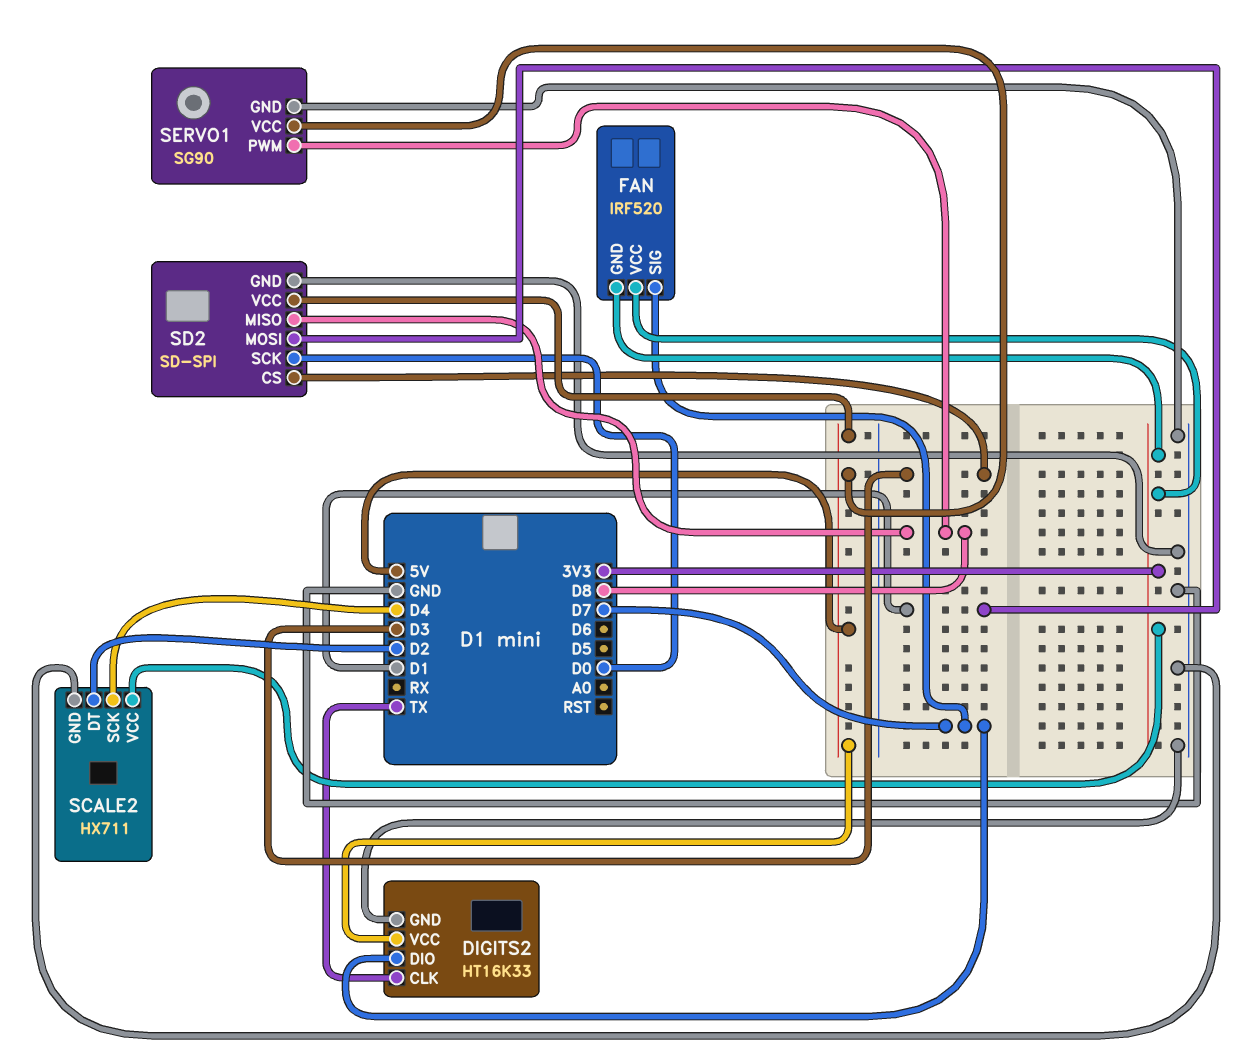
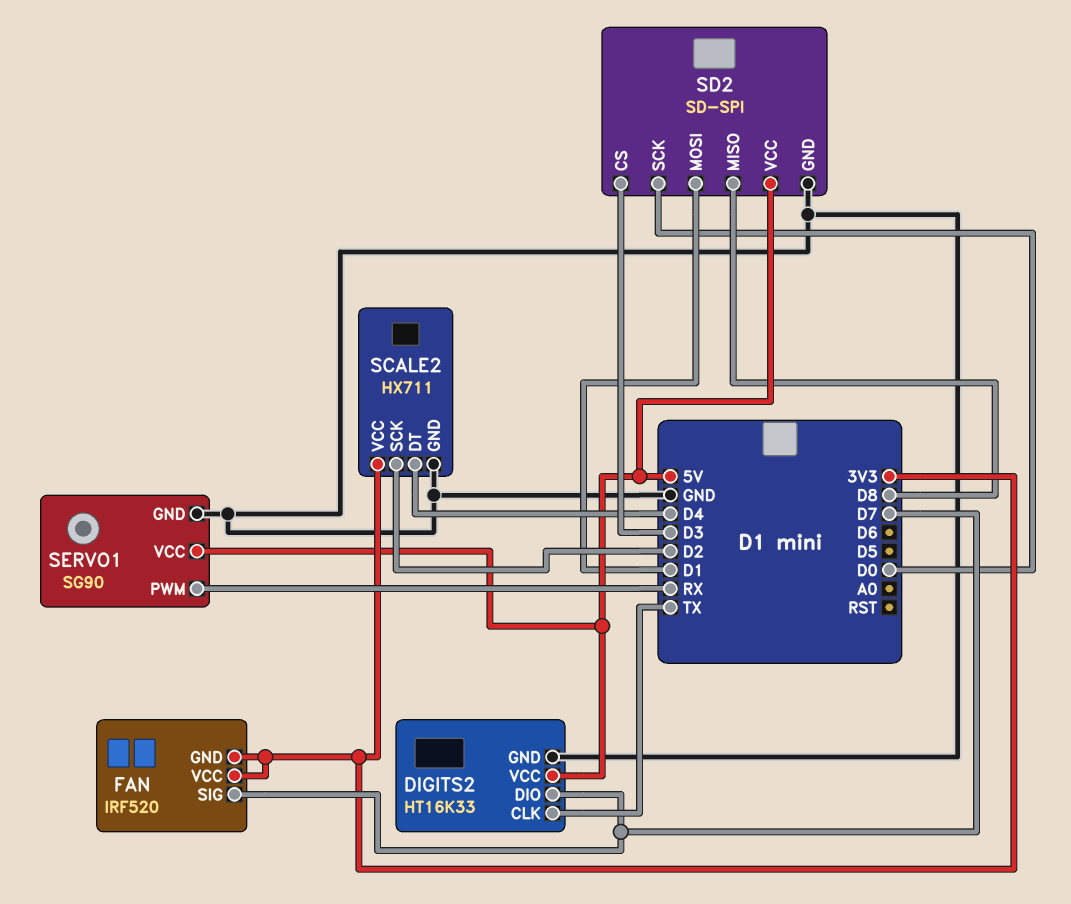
SCALE2 pin DT: D2 -> D4
SCALE2 pin SCK: D4 -> D2
SERVO1 pin PWM: D8 -> RX

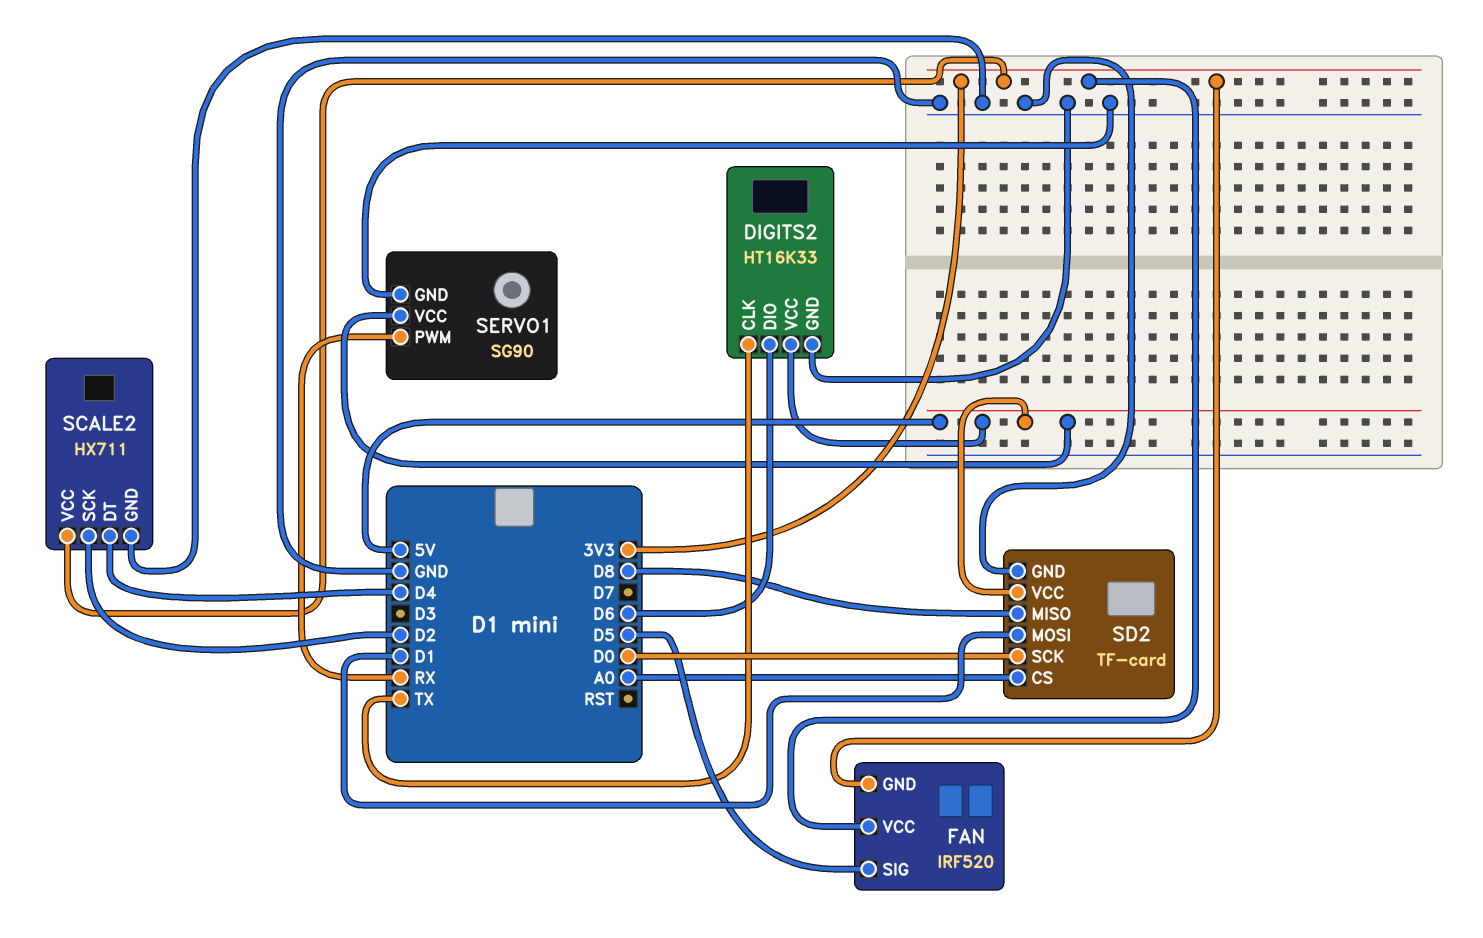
DIGITS2 pin DIO: D7 -> D6
FAN pin SIG: D7 -> D5
SD2: SD-SPI -> TF-card
SD2 pin CS: D3 -> A0

